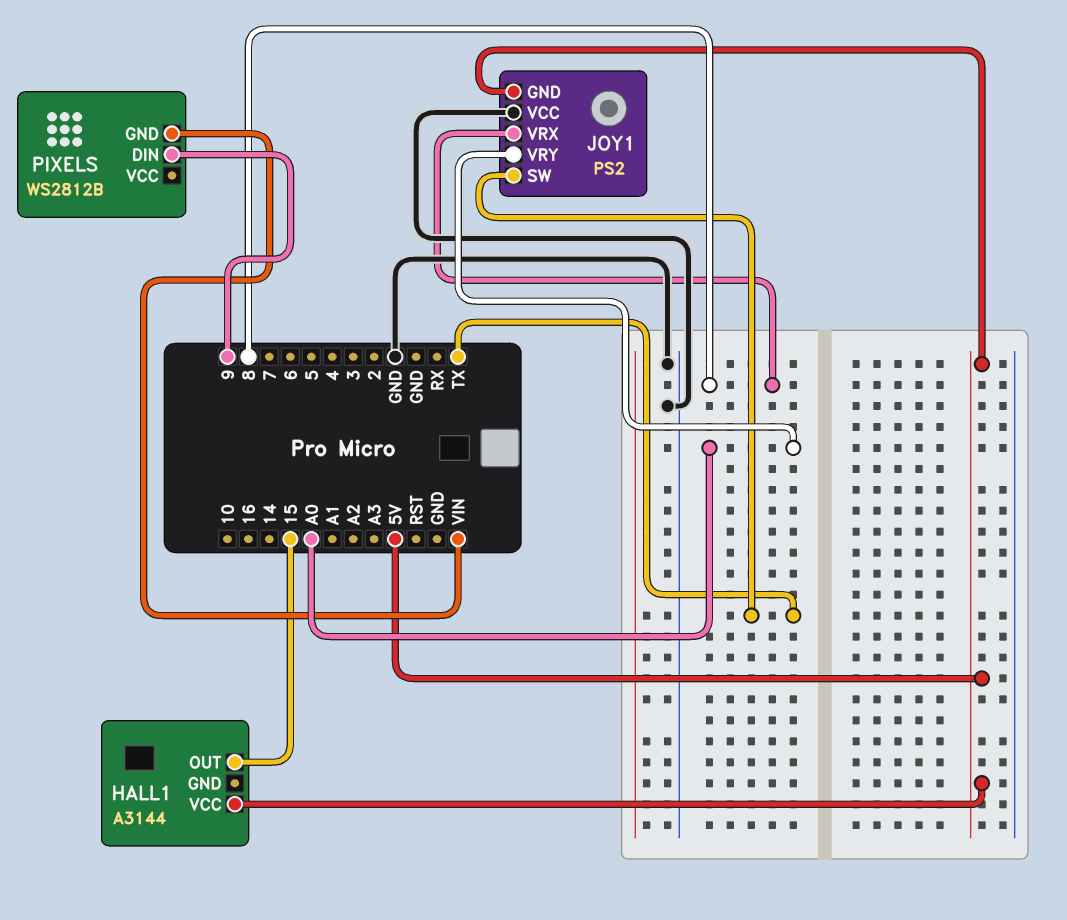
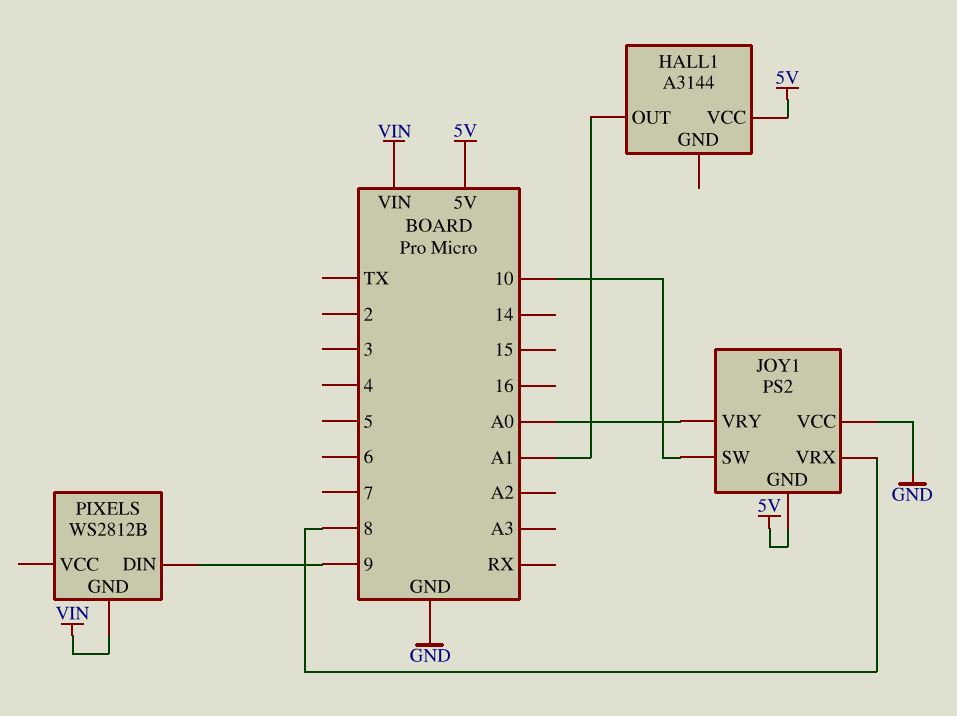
HALL1 pin OUT: 15 -> A1
JOY1 pin SW: TX -> 10

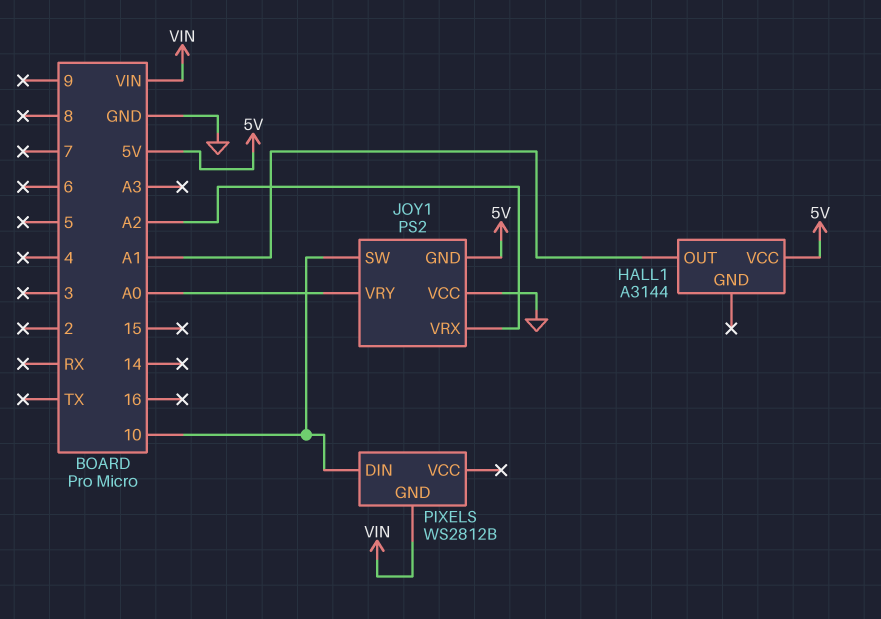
JOY1 pin VRX: 8 -> A2
PIXELS pin DIN: 9 -> 10

